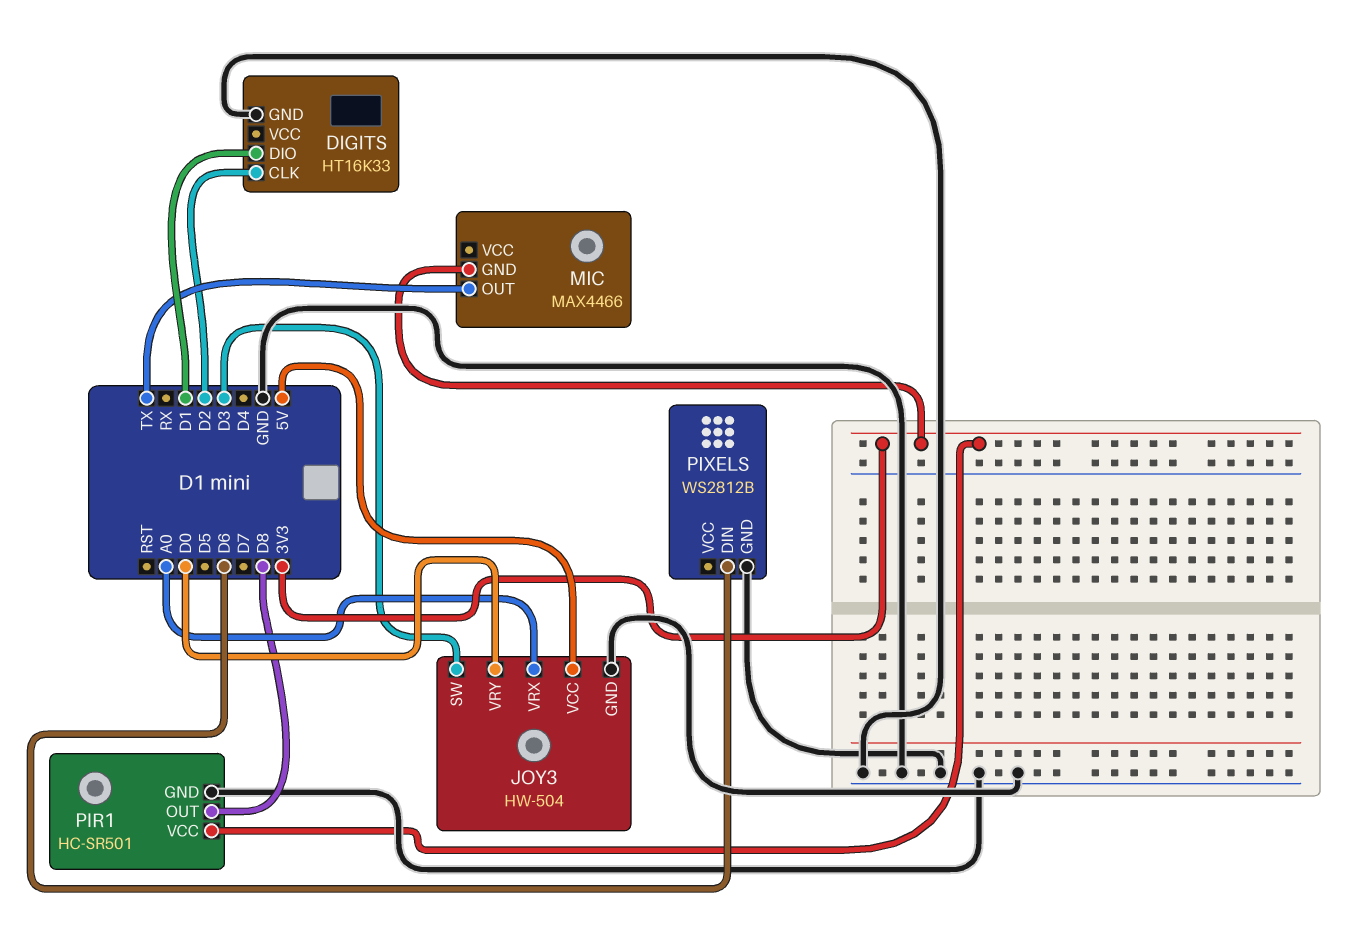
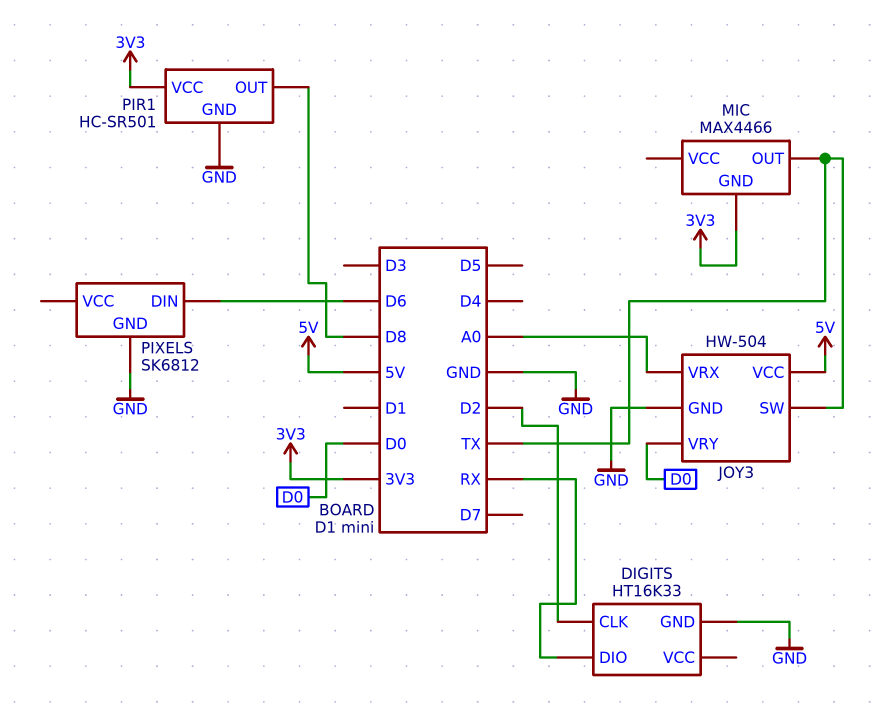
DIGITS pin DIO: D1 -> RX
JOY3 pin SW: D3 -> TX
PIXELS: WS2812B -> SK6812

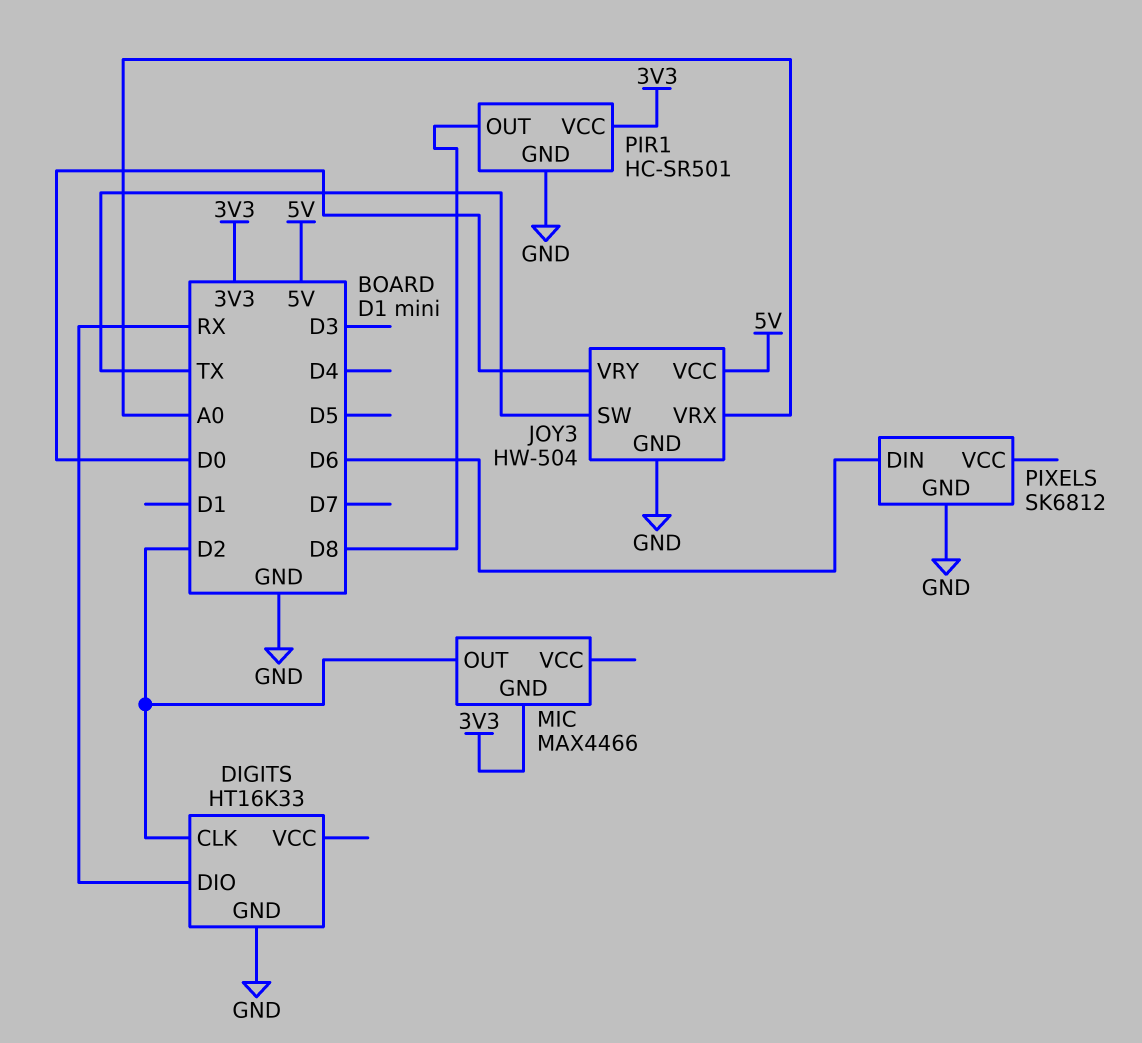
MIC pin OUT: TX -> D2

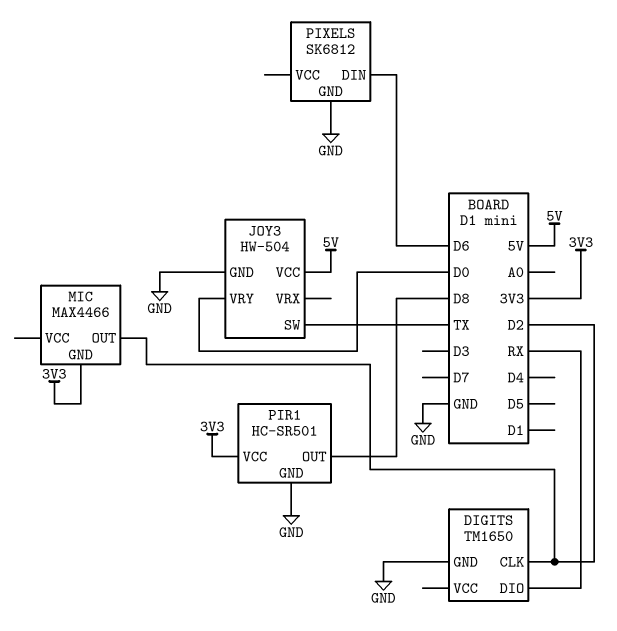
DIGITS: HT16K33 -> TM1650
JOY3 pin VRX: A0 -> none

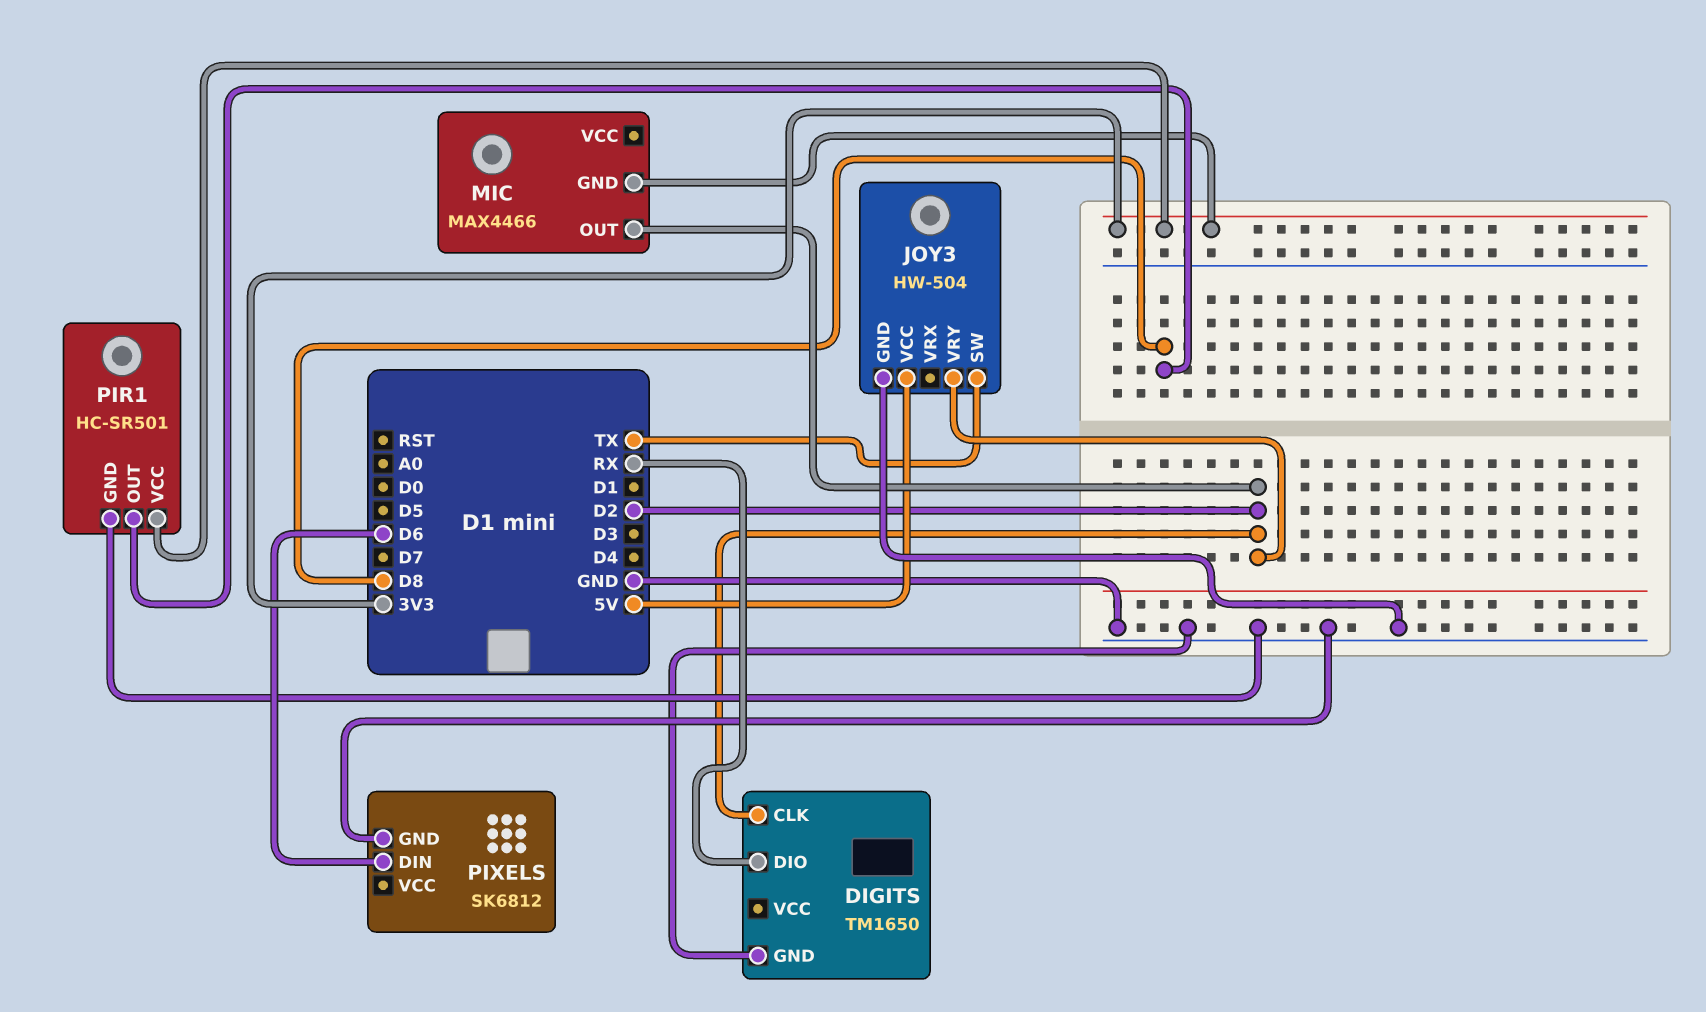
JOY3 pin VRY: D0 -> D2

